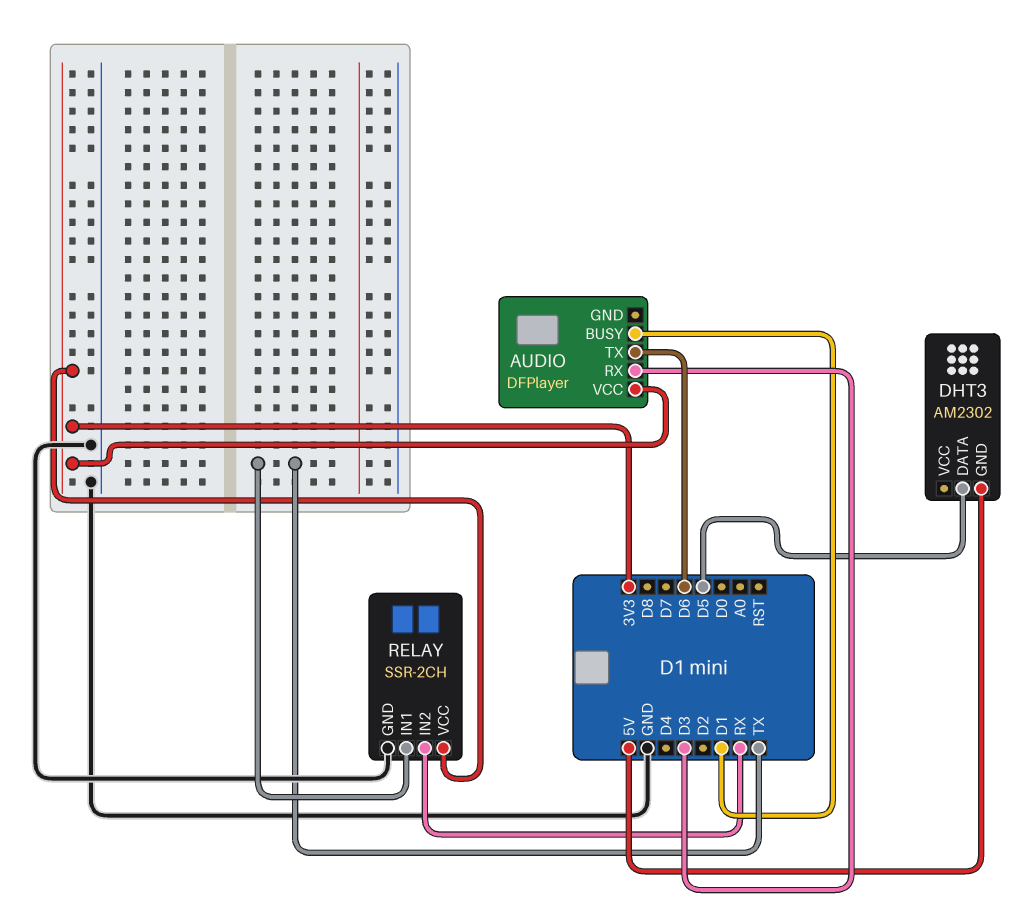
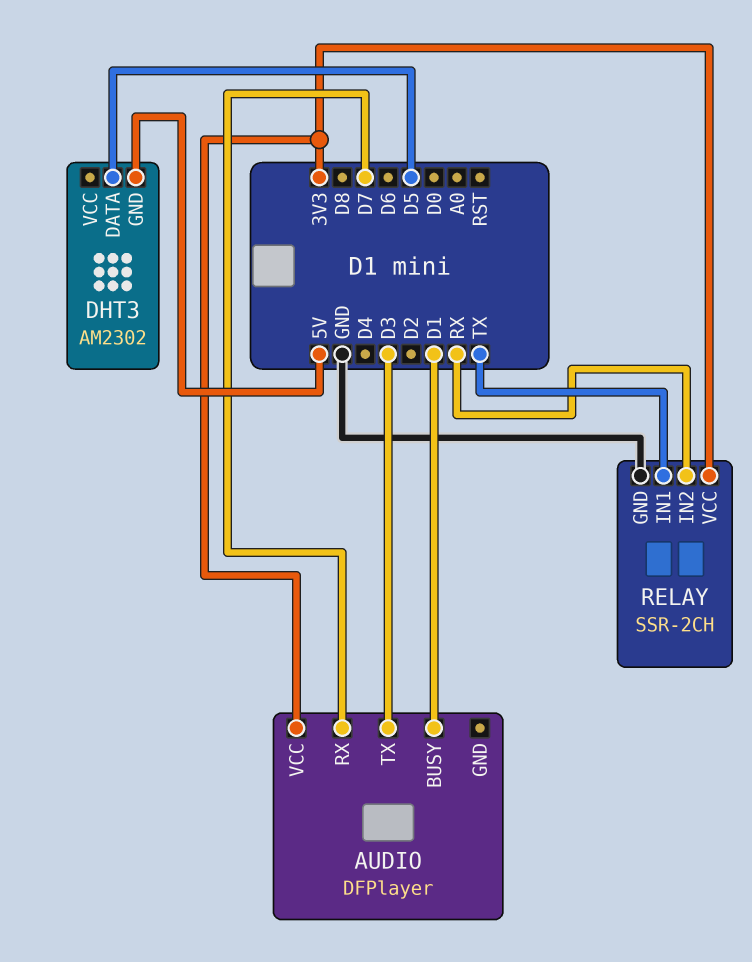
AUDIO pin RX: D3 -> D7
AUDIO pin TX: D6 -> D3

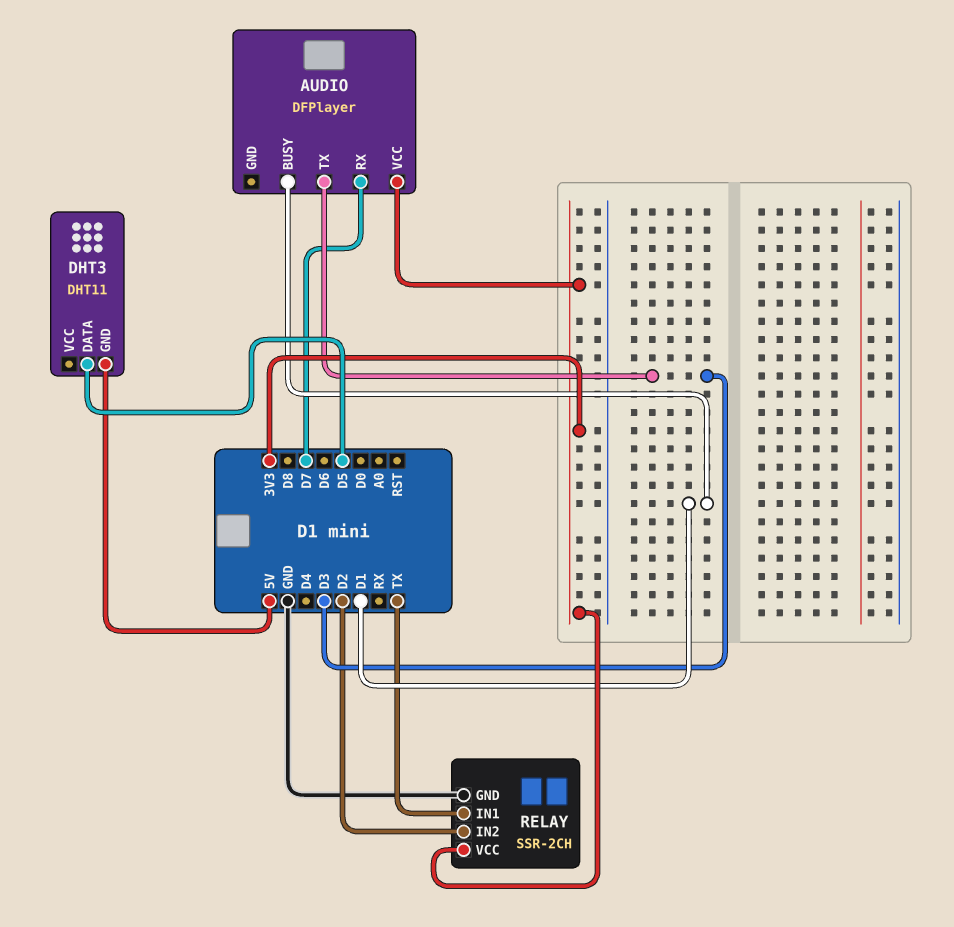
DHT3: AM2302 -> DHT11
RELAY pin IN2: RX -> D2

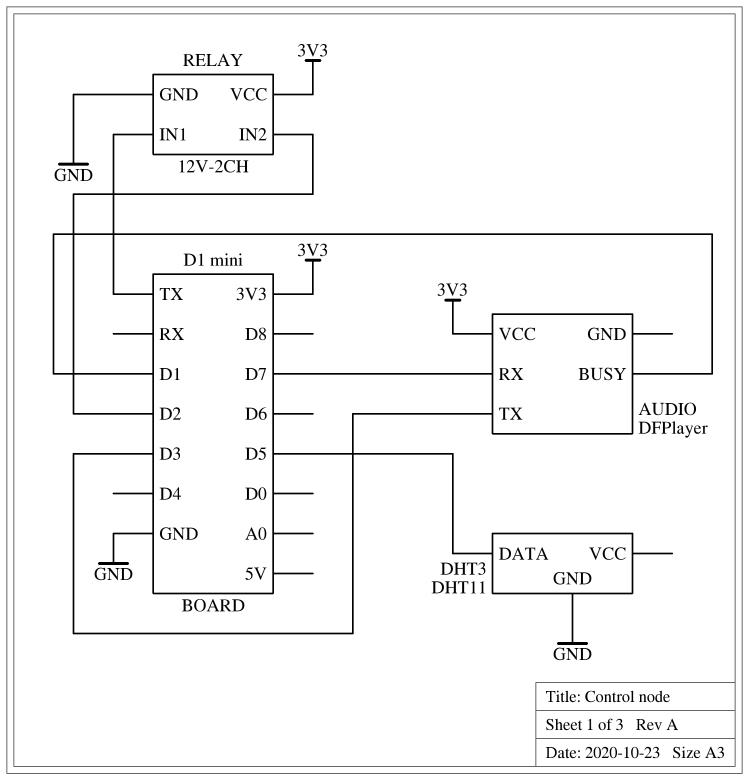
DHT3 pin GND: 5V -> GND
RELAY: SSR-2CH -> 12V-2CH

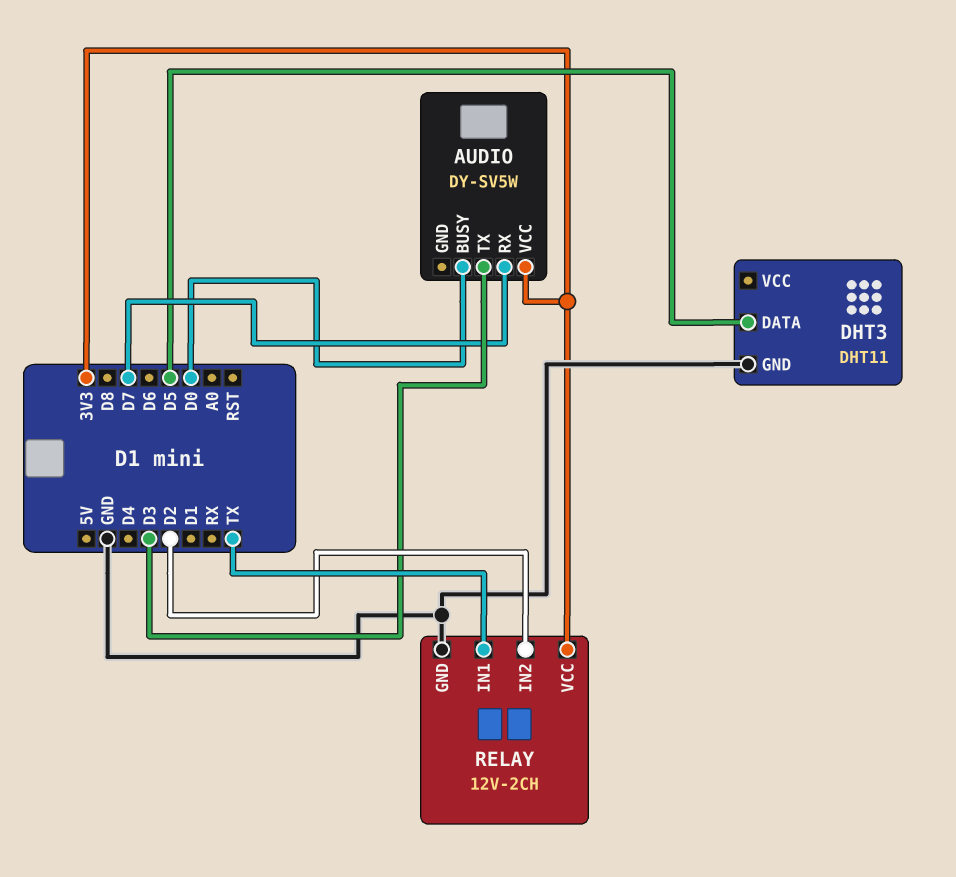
AUDIO: DFPlayer -> DY-SV5W
AUDIO pin BUSY: D1 -> D0

